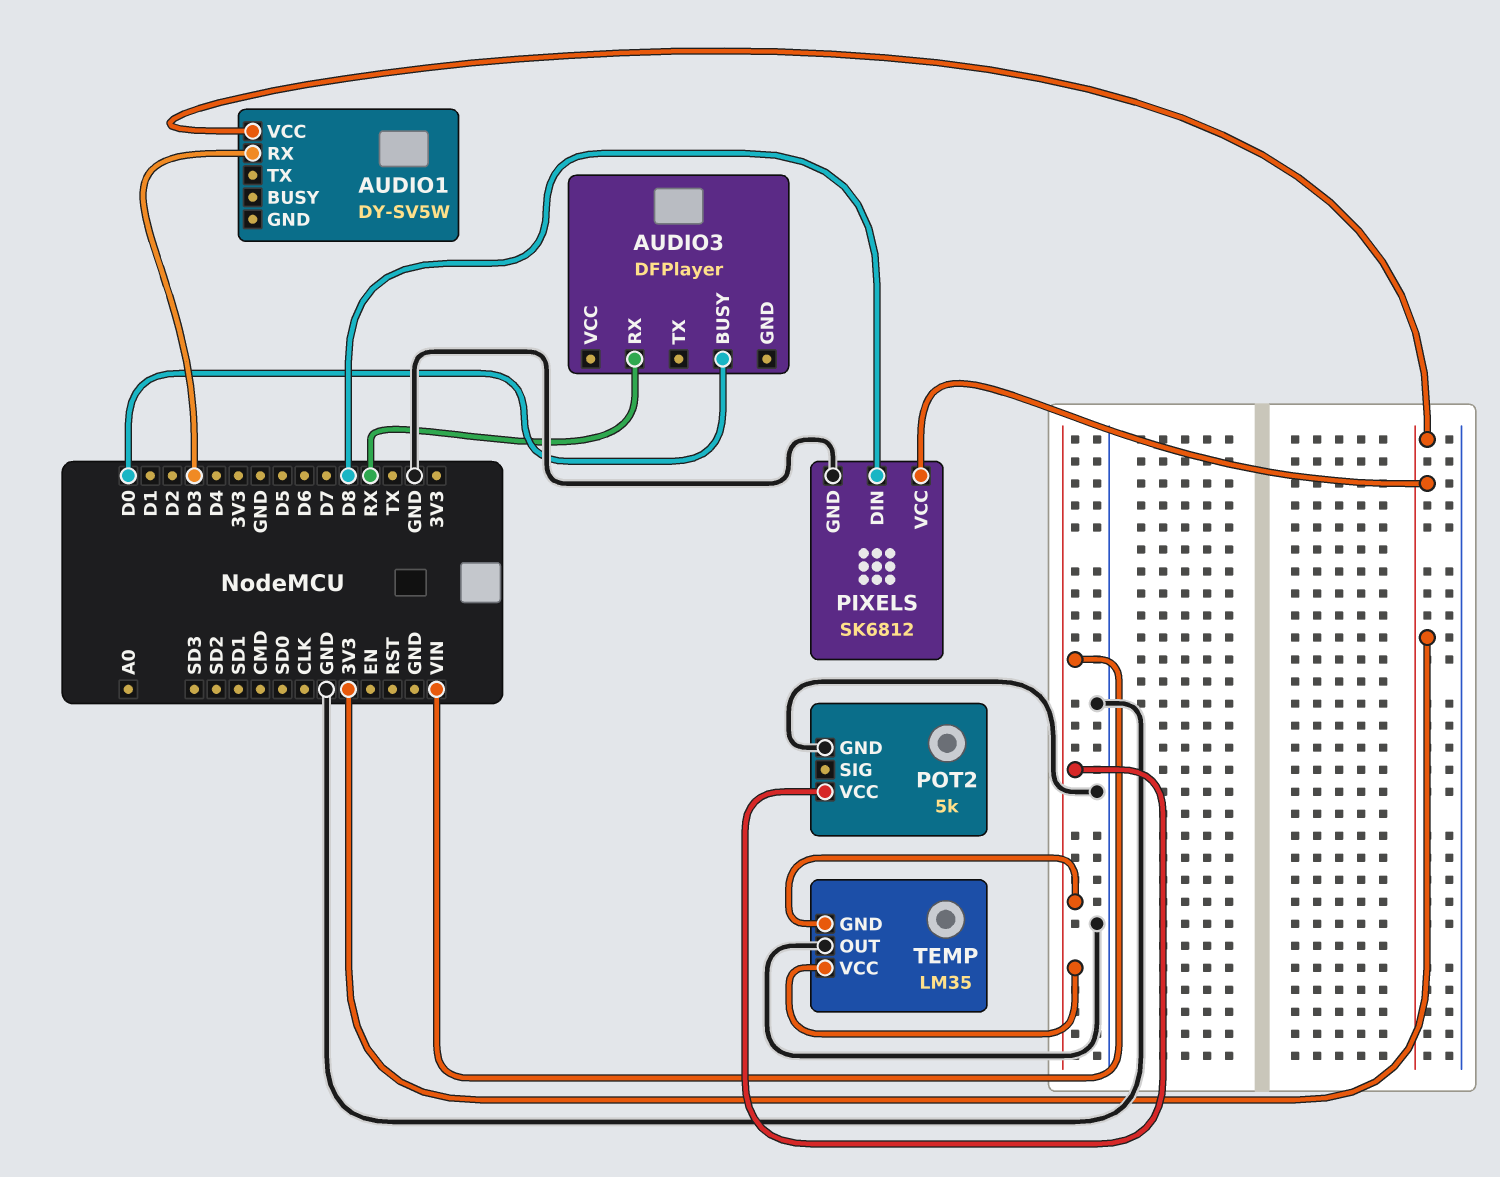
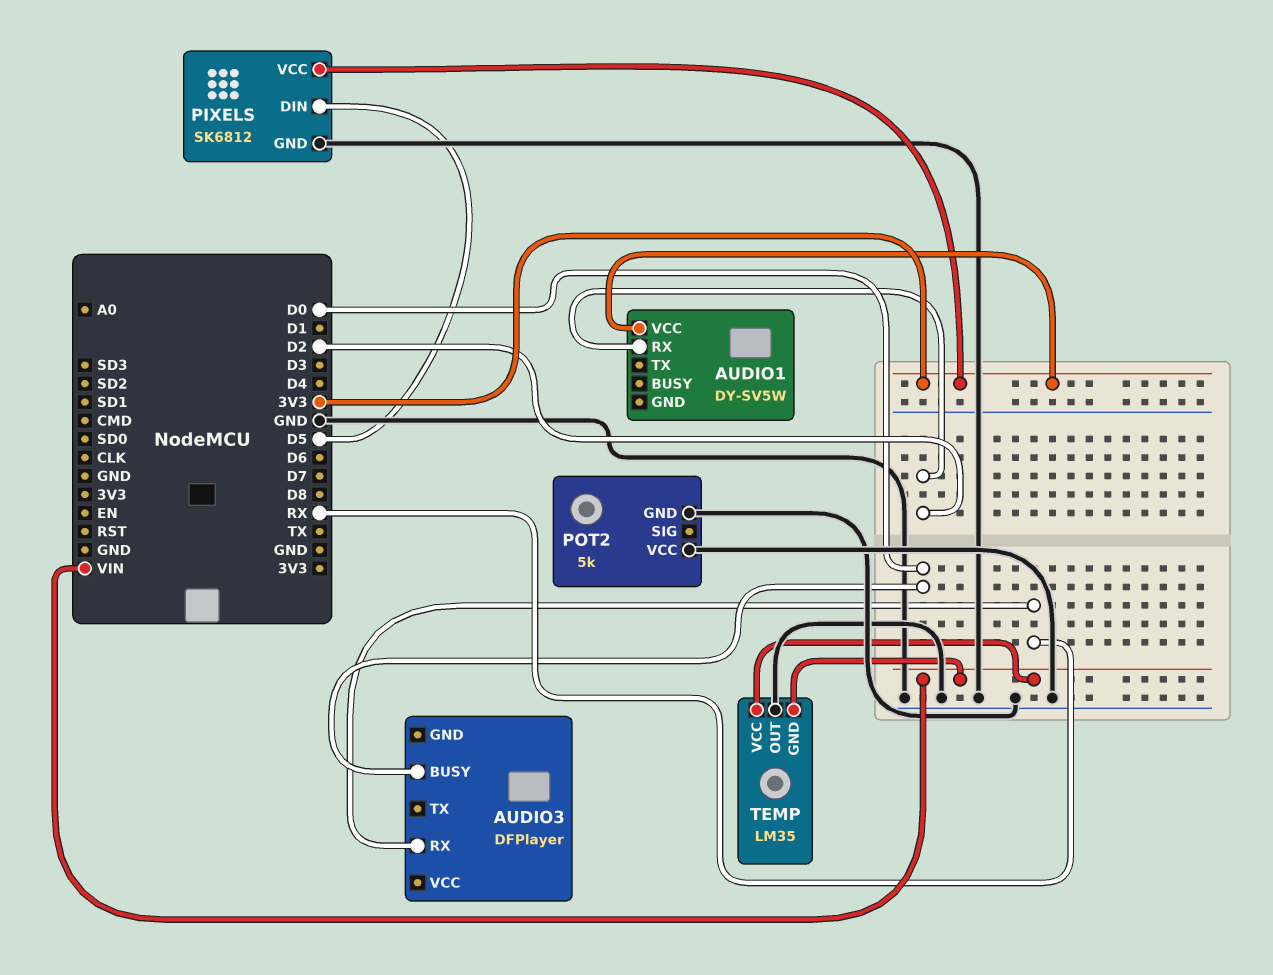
AUDIO1 pin RX: D3 -> D2
PIXELS pin DIN: D8 -> D5
POT2 pin VCC: VIN -> GND

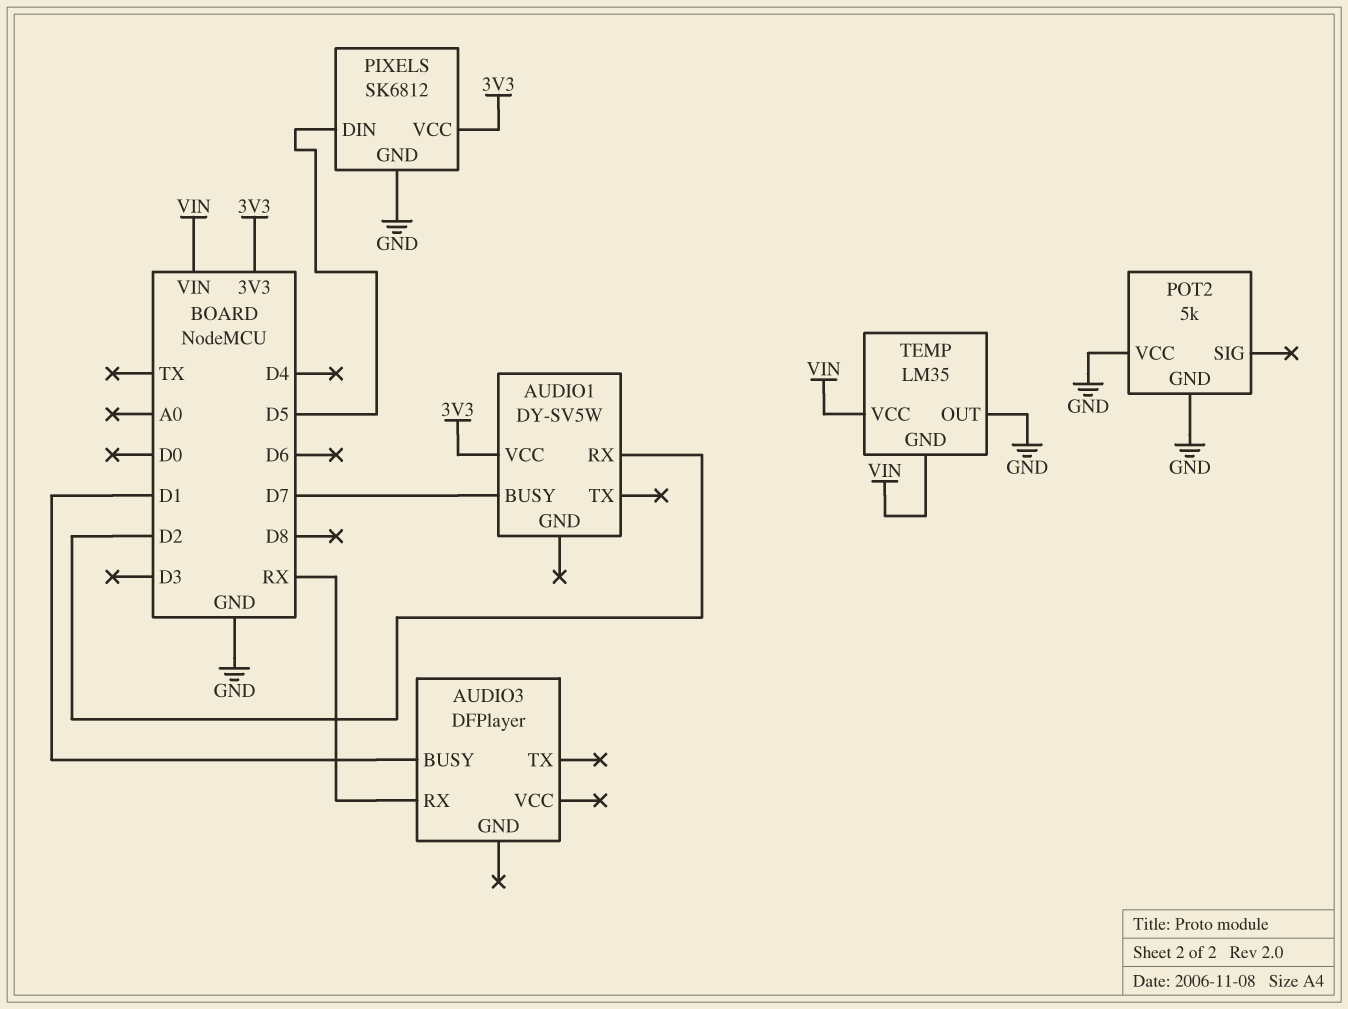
AUDIO1 pin BUSY: none -> D7
AUDIO3 pin BUSY: D0 -> D1

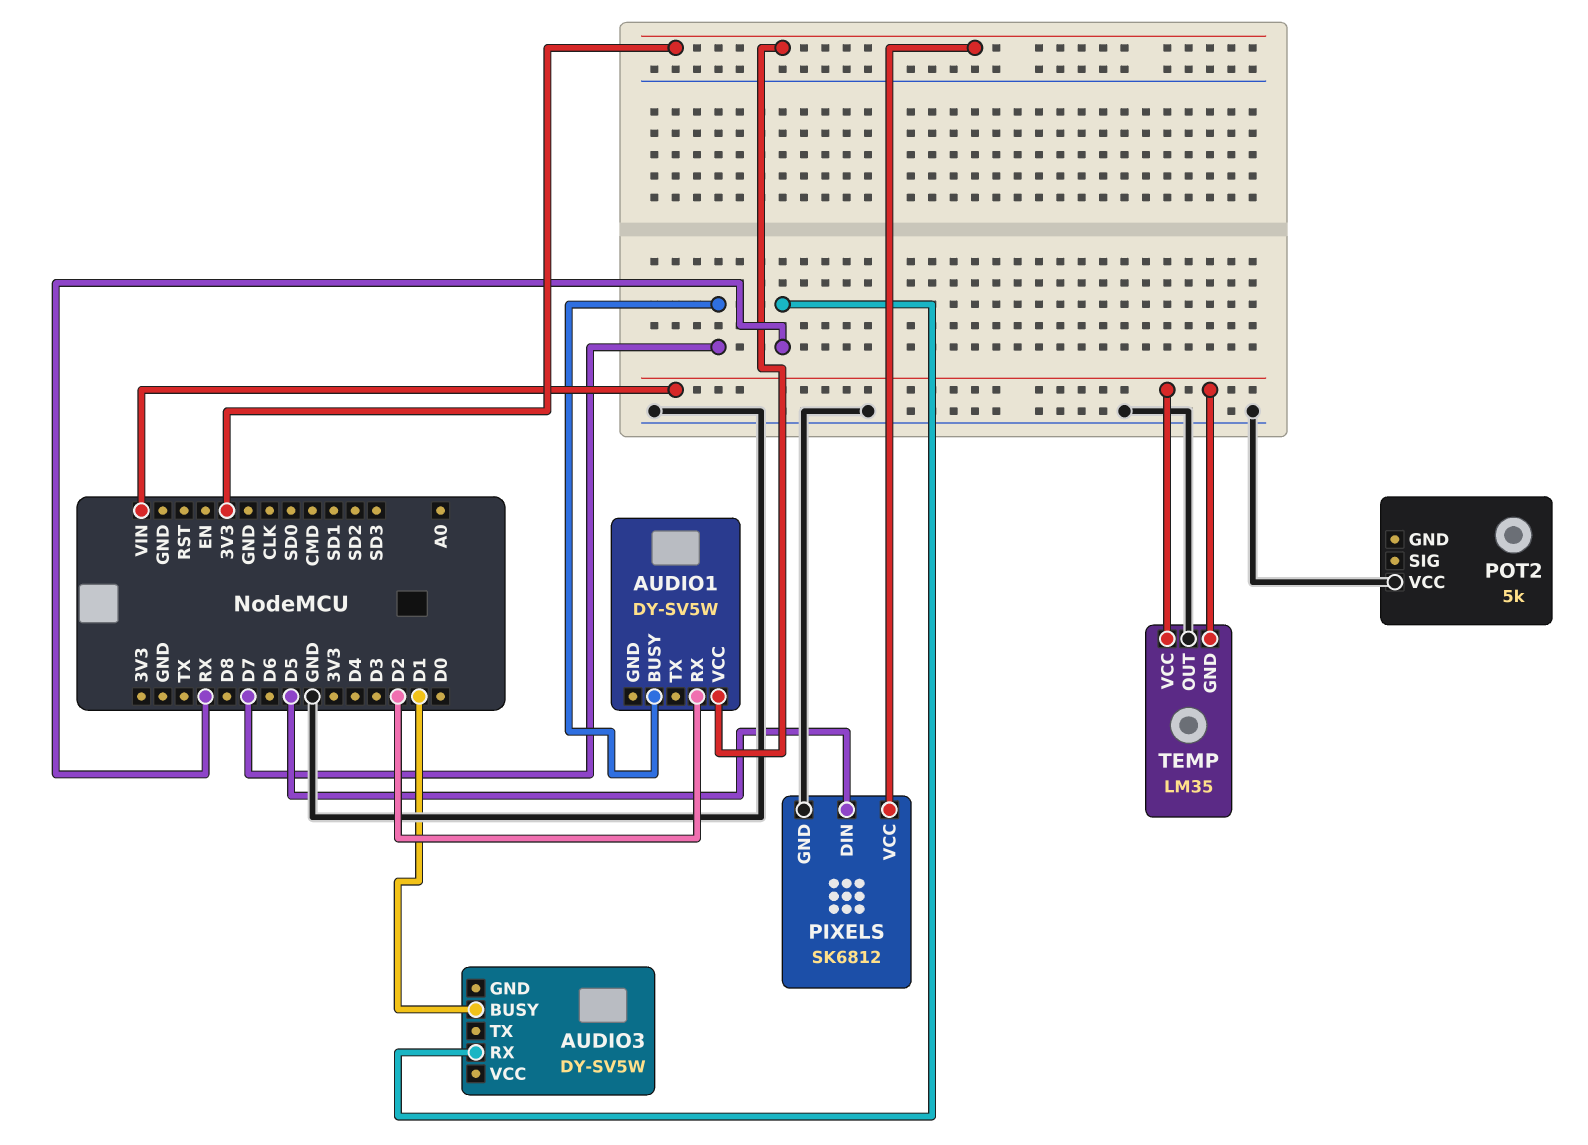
AUDIO3: DFPlayer -> DY-SV5W
POT2 pin GND: GND -> none

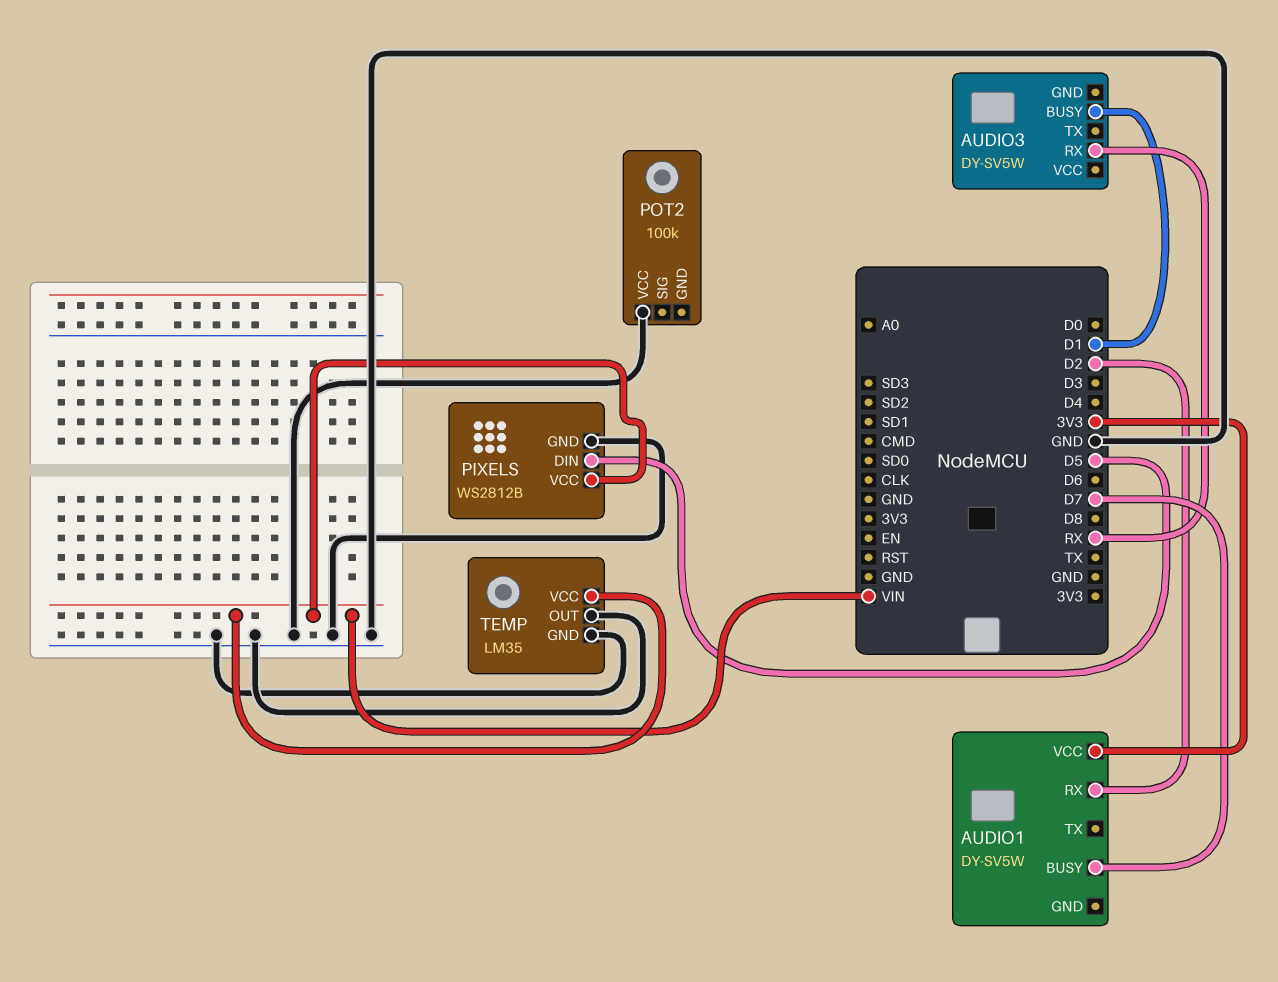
PIXELS: SK6812 -> WS2812B
PIXELS pin VCC: 3V3 -> VIN
POT2: 5k -> 100k
TEMP pin GND: VIN -> GND

